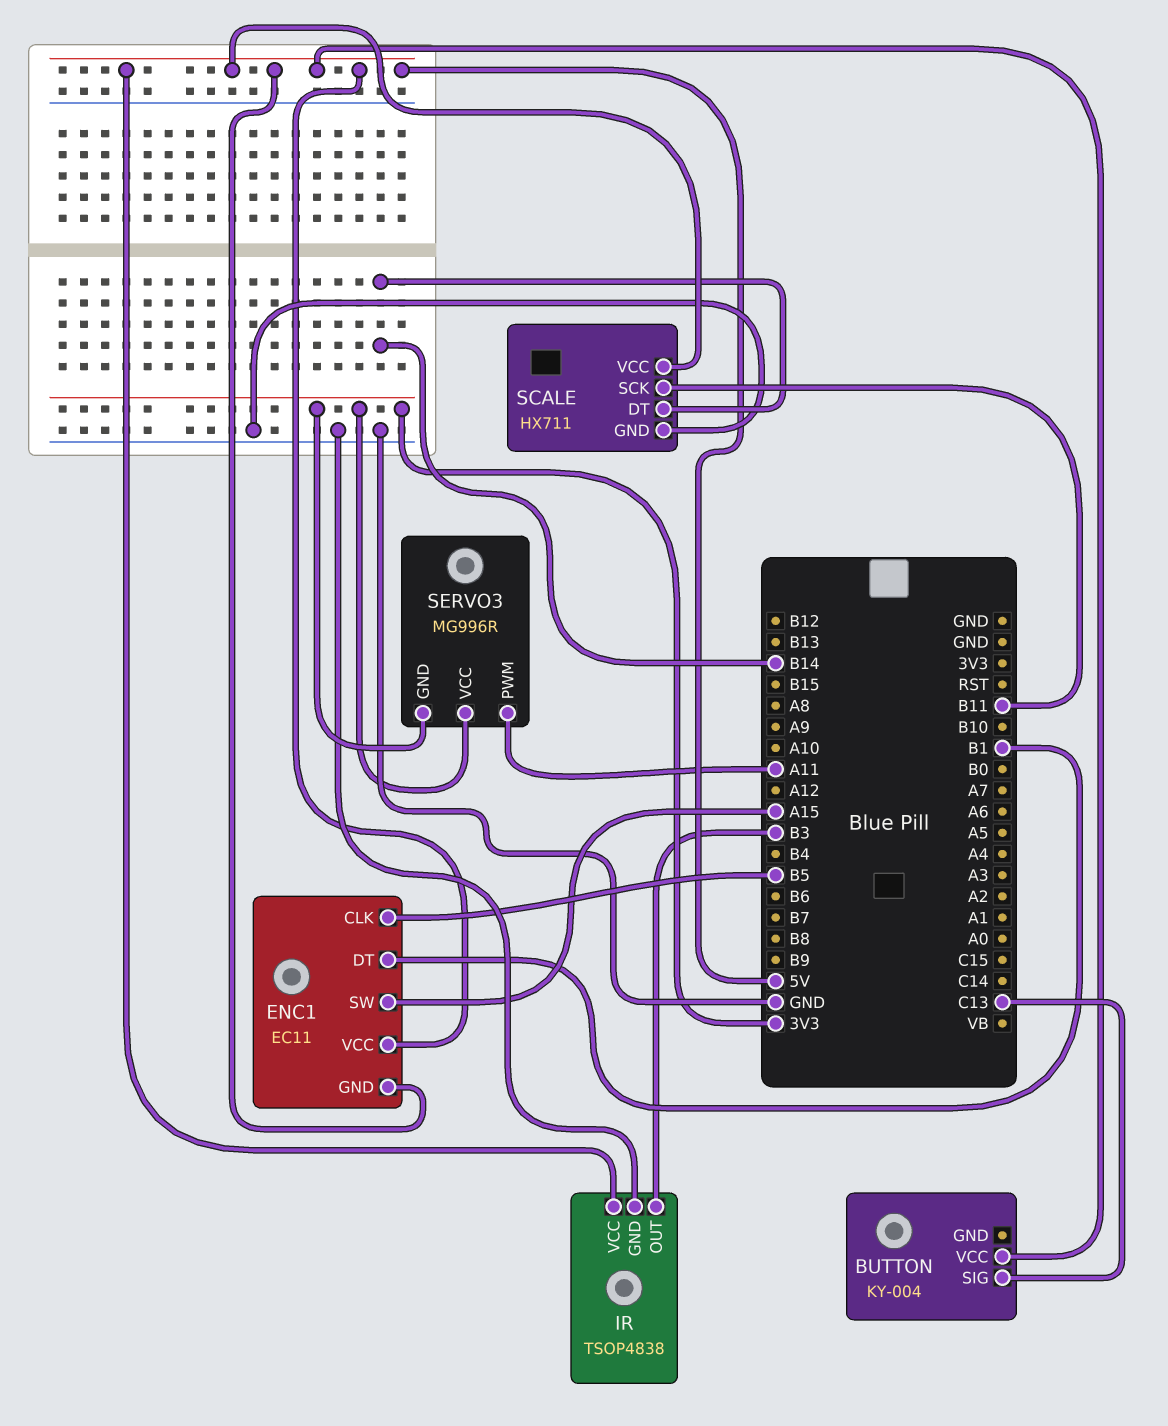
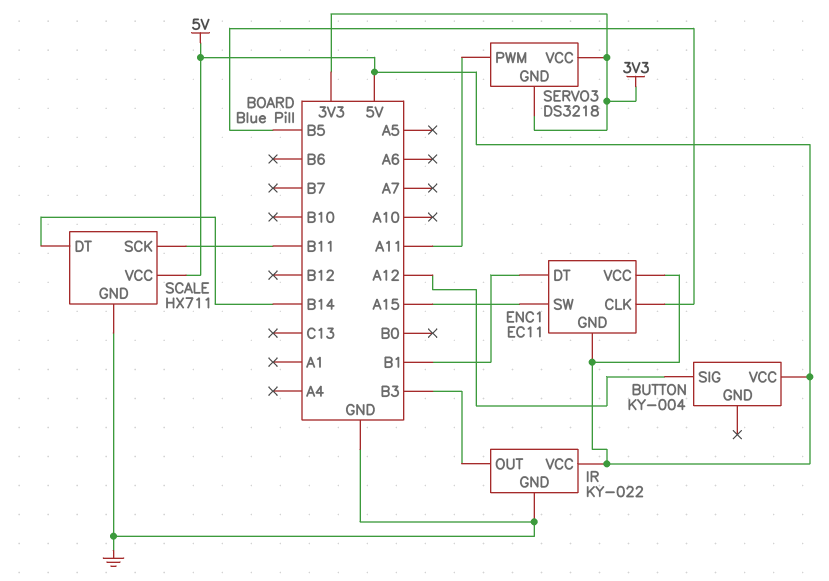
BUTTON pin SIG: C13 -> A12
IR: TSOP4838 -> KY-022
SERVO3: MG996R -> DS3218

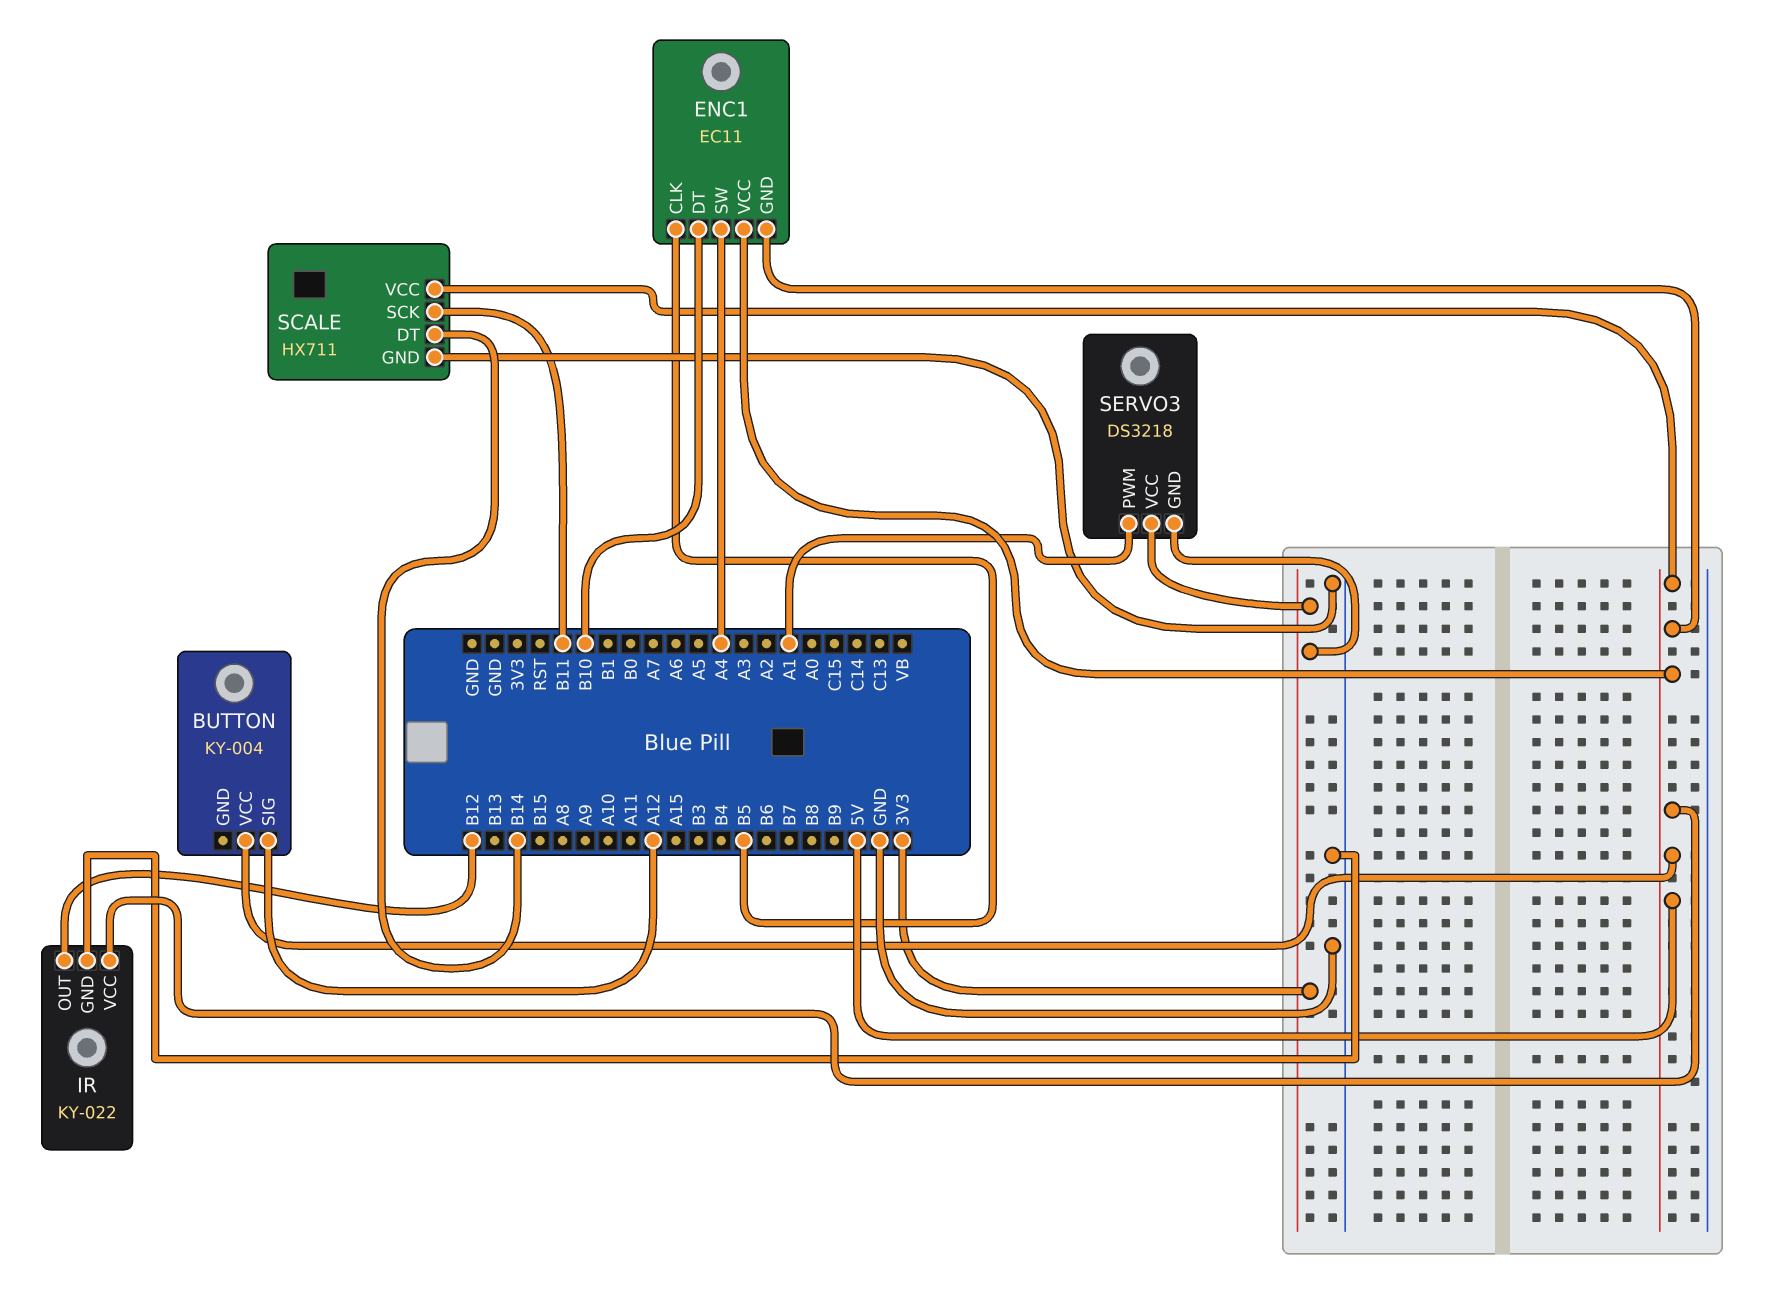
ENC1 pin DT: B1 -> B10
ENC1 pin SW: A15 -> A4
IR pin OUT: B3 -> B12
SERVO3 pin PWM: A11 -> A1

